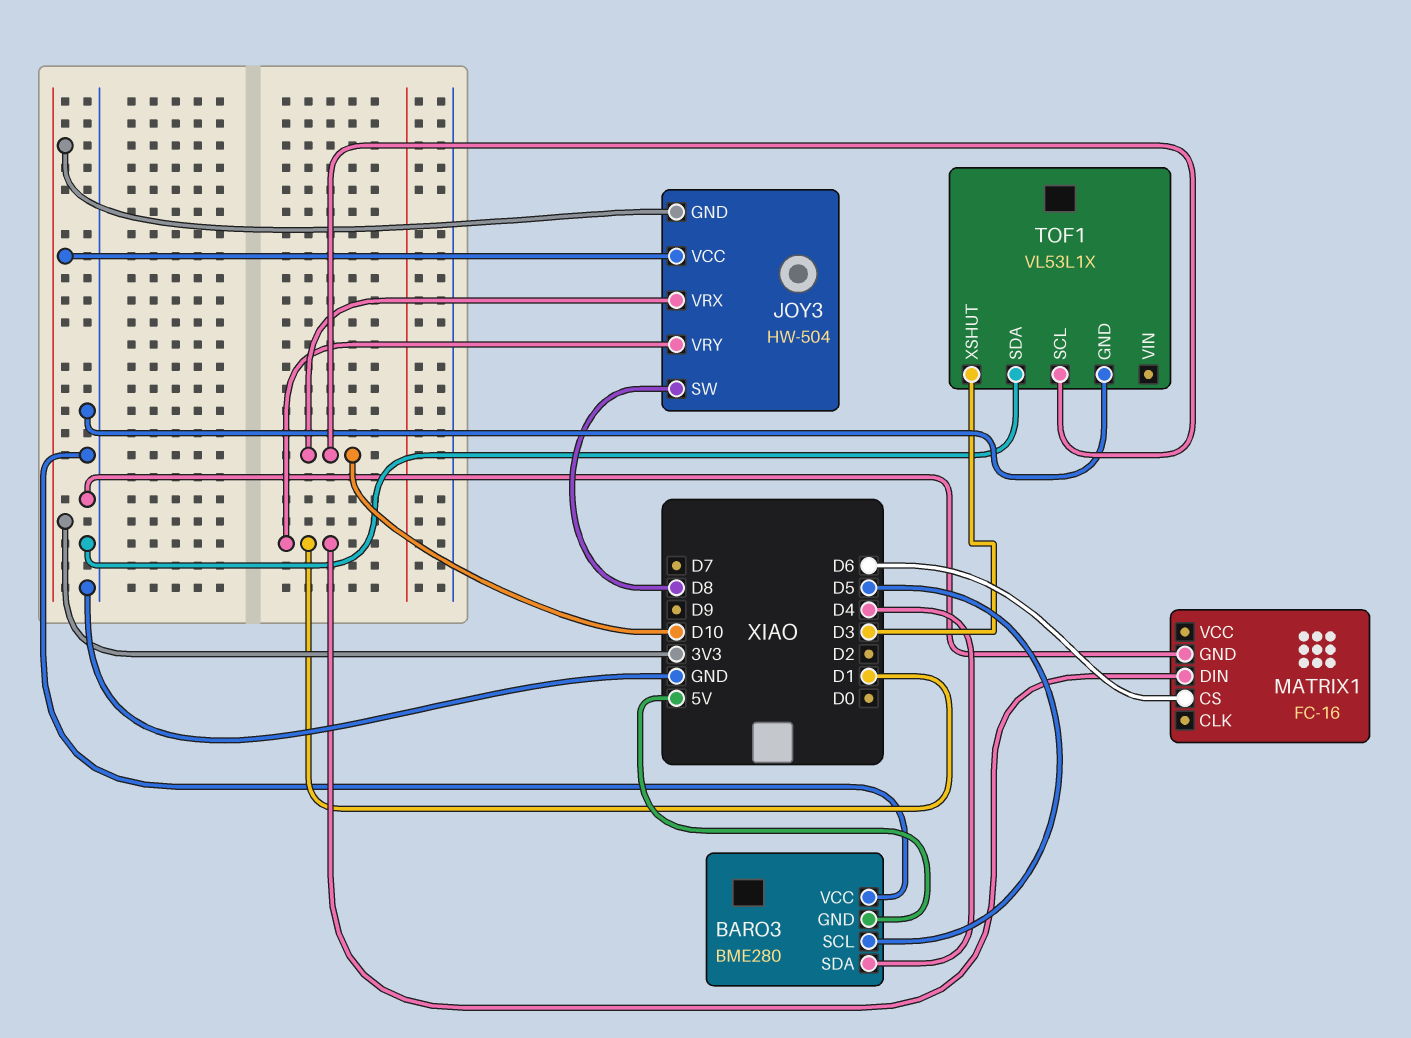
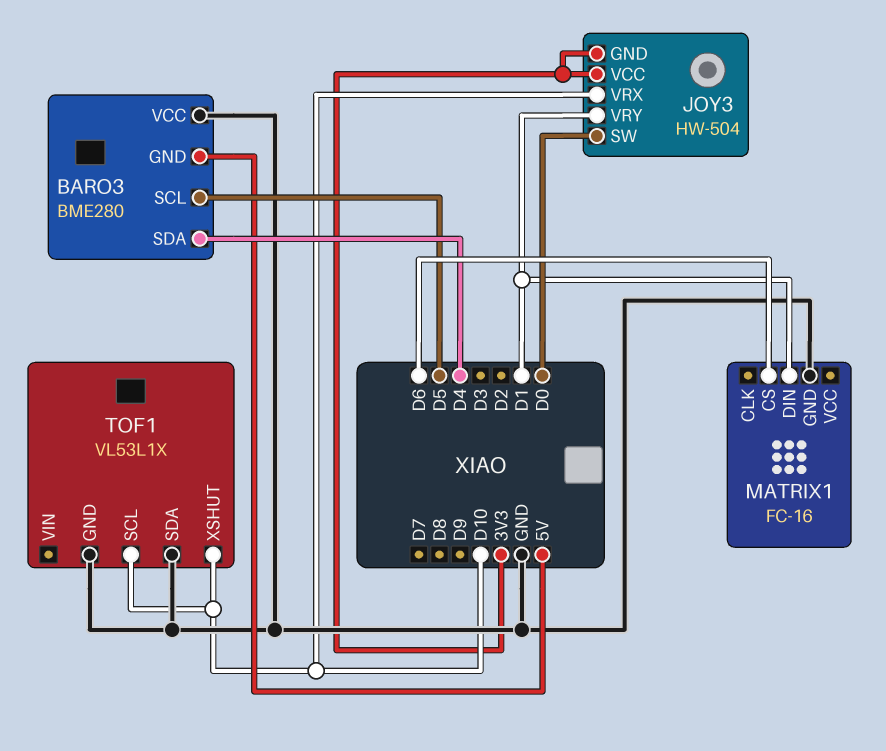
JOY3 pin SW: D8 -> D0
TOF1 pin XSHUT: D3 -> D10

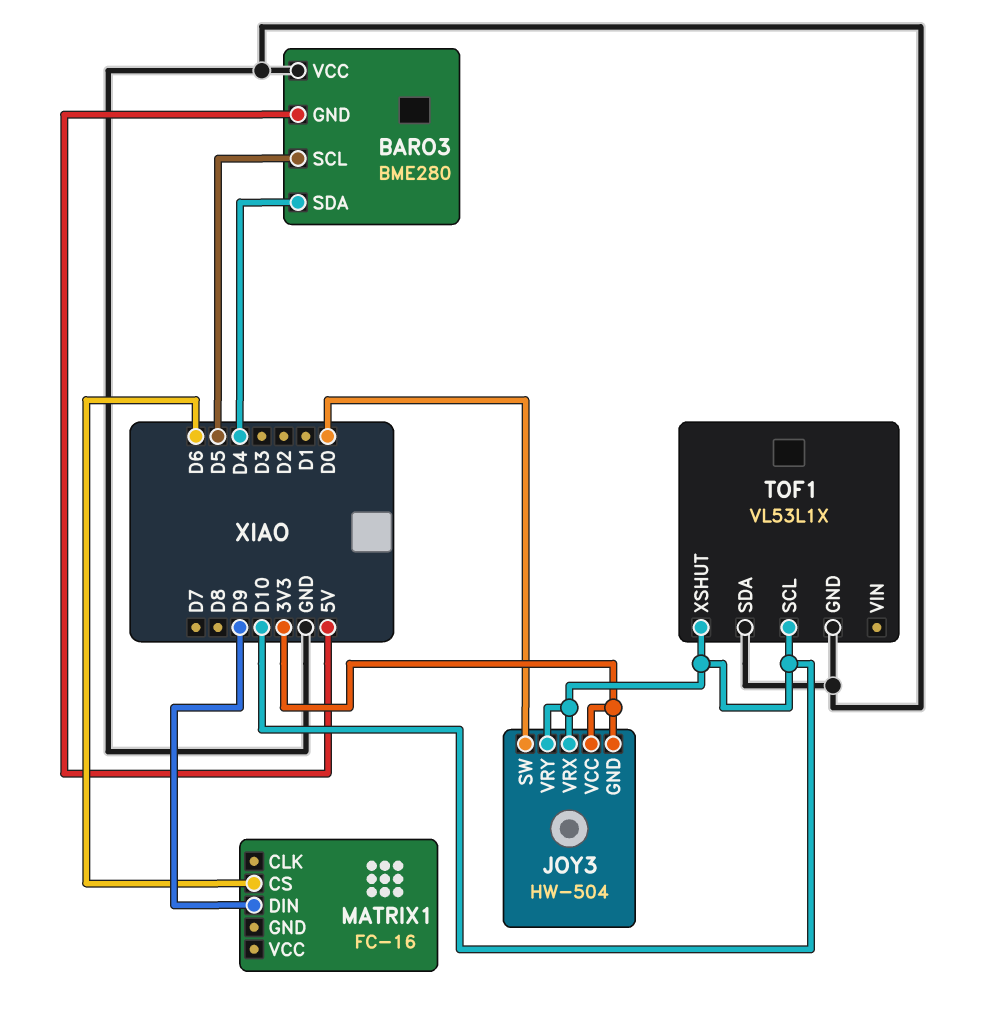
JOY3 pin VRY: D1 -> D10
MATRIX1 pin DIN: D1 -> D9
MATRIX1 pin GND: GND -> none

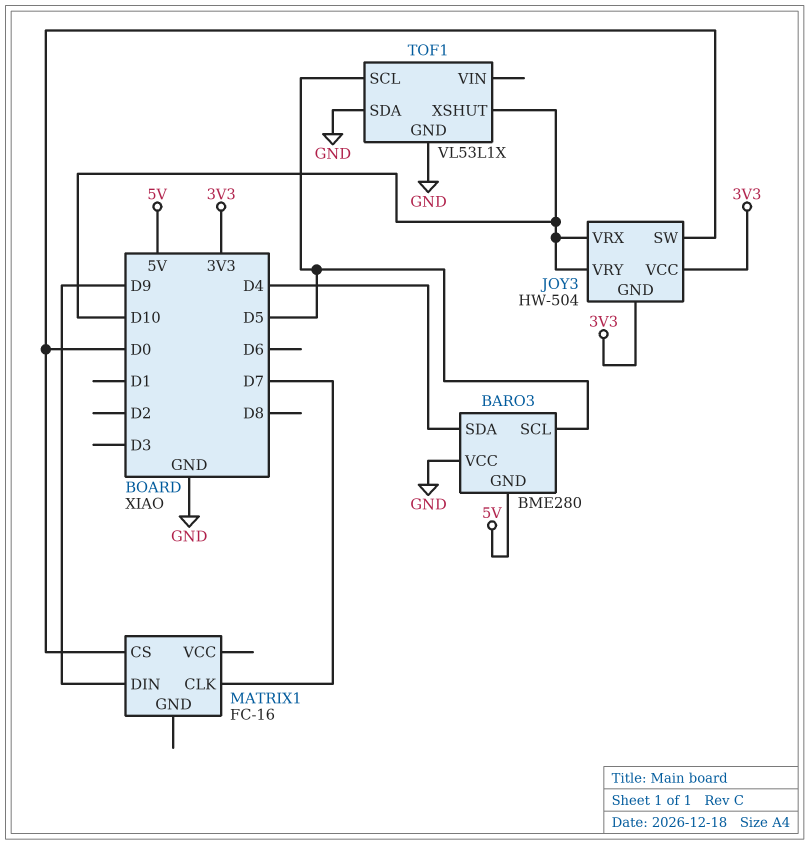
MATRIX1 pin CLK: none -> D7
MATRIX1 pin CS: D6 -> D0
TOF1 pin SCL: D10 -> D5

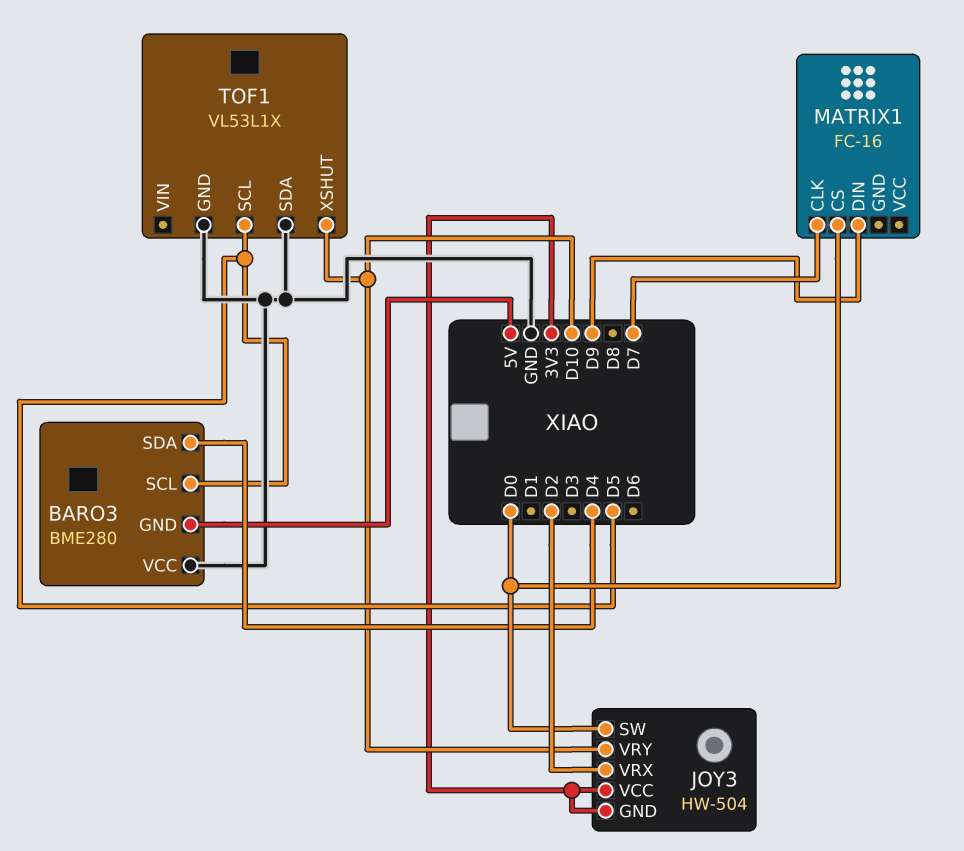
JOY3 pin VRX: D10 -> D2

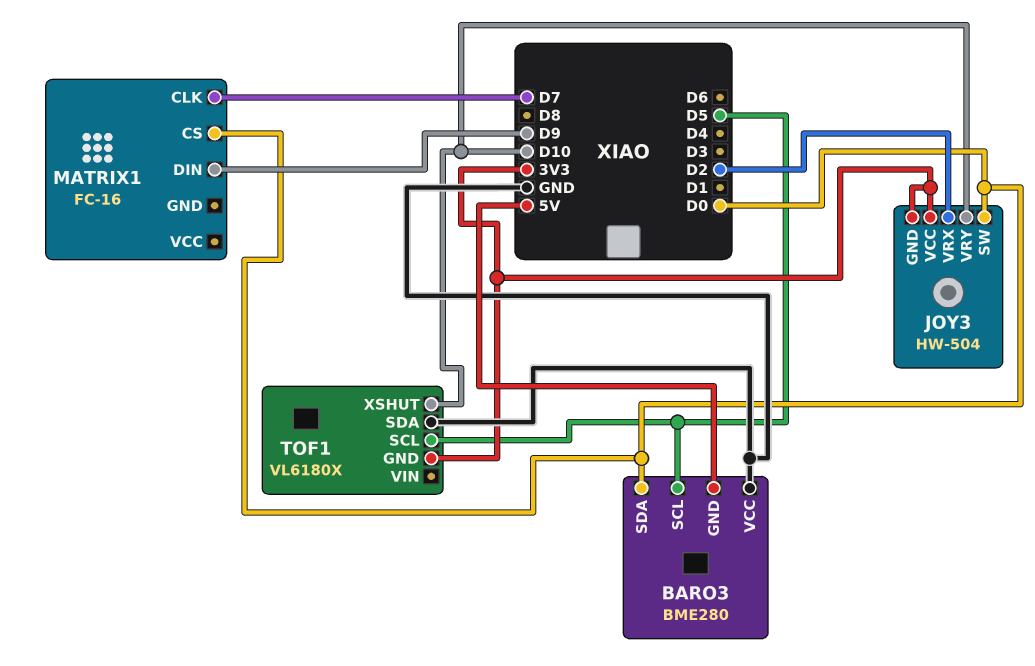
BARO3 pin SDA: D4 -> D0
TOF1: VL53L1X -> VL6180X
TOF1 pin GND: GND -> 3V3

